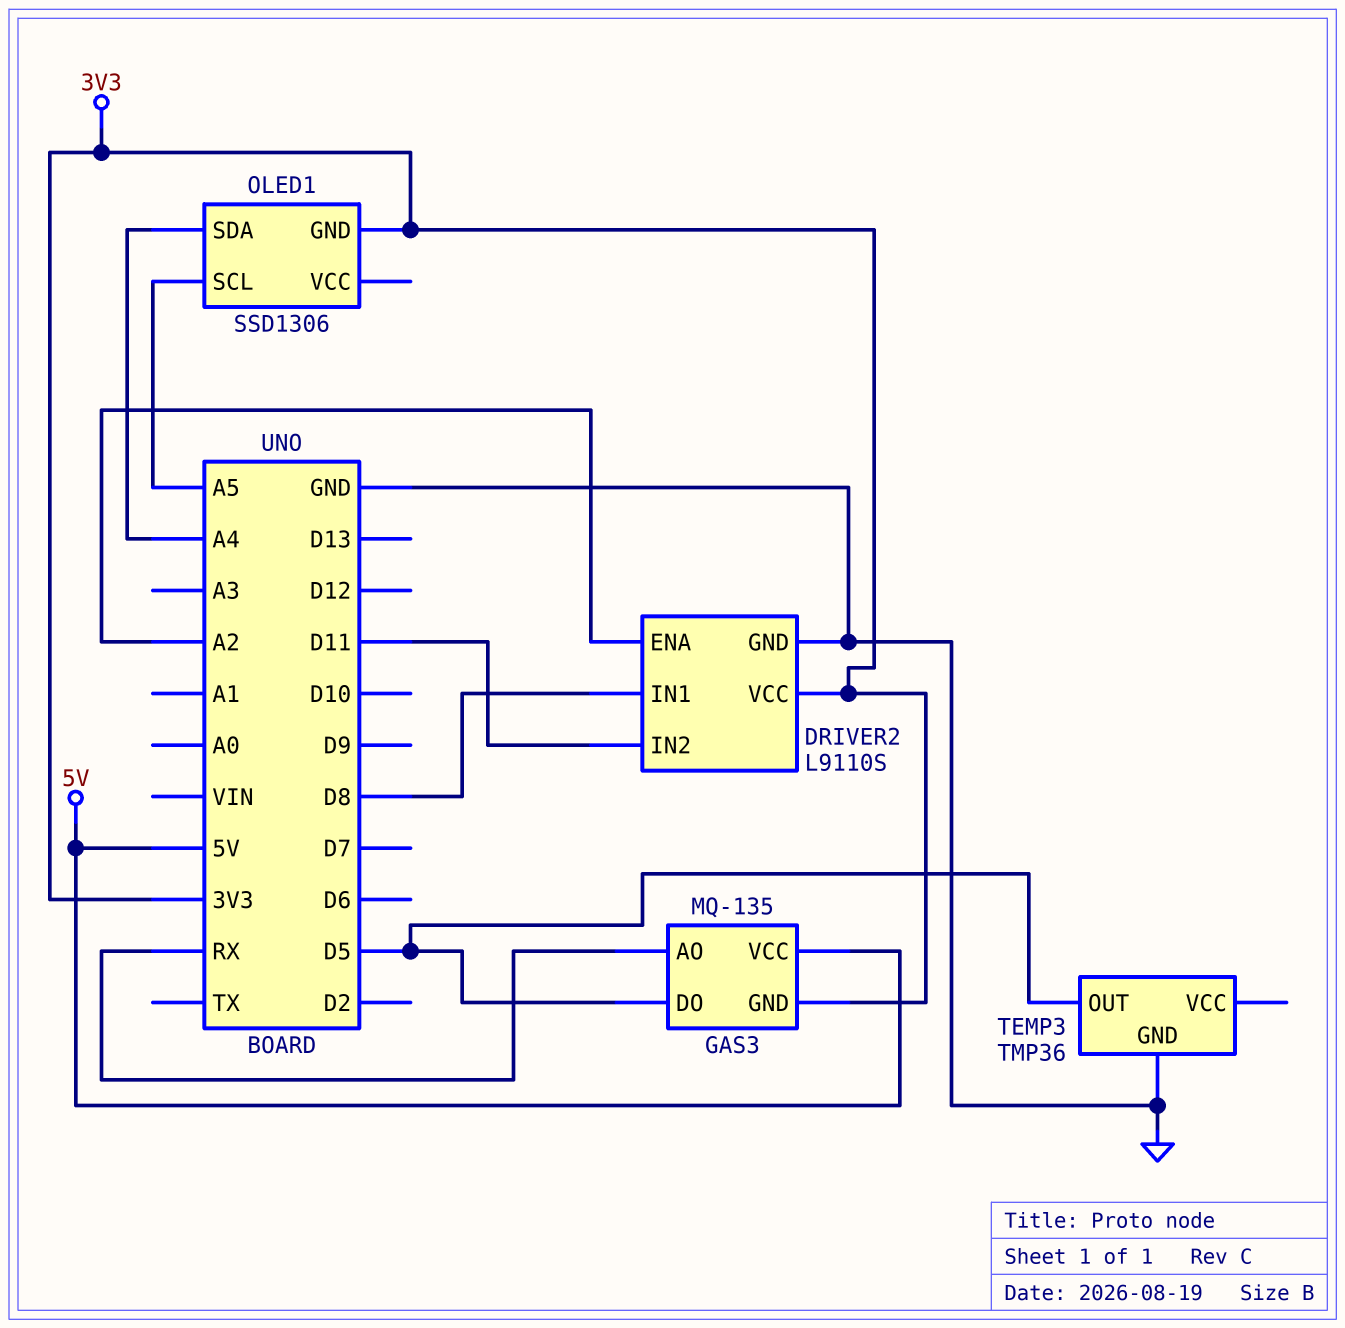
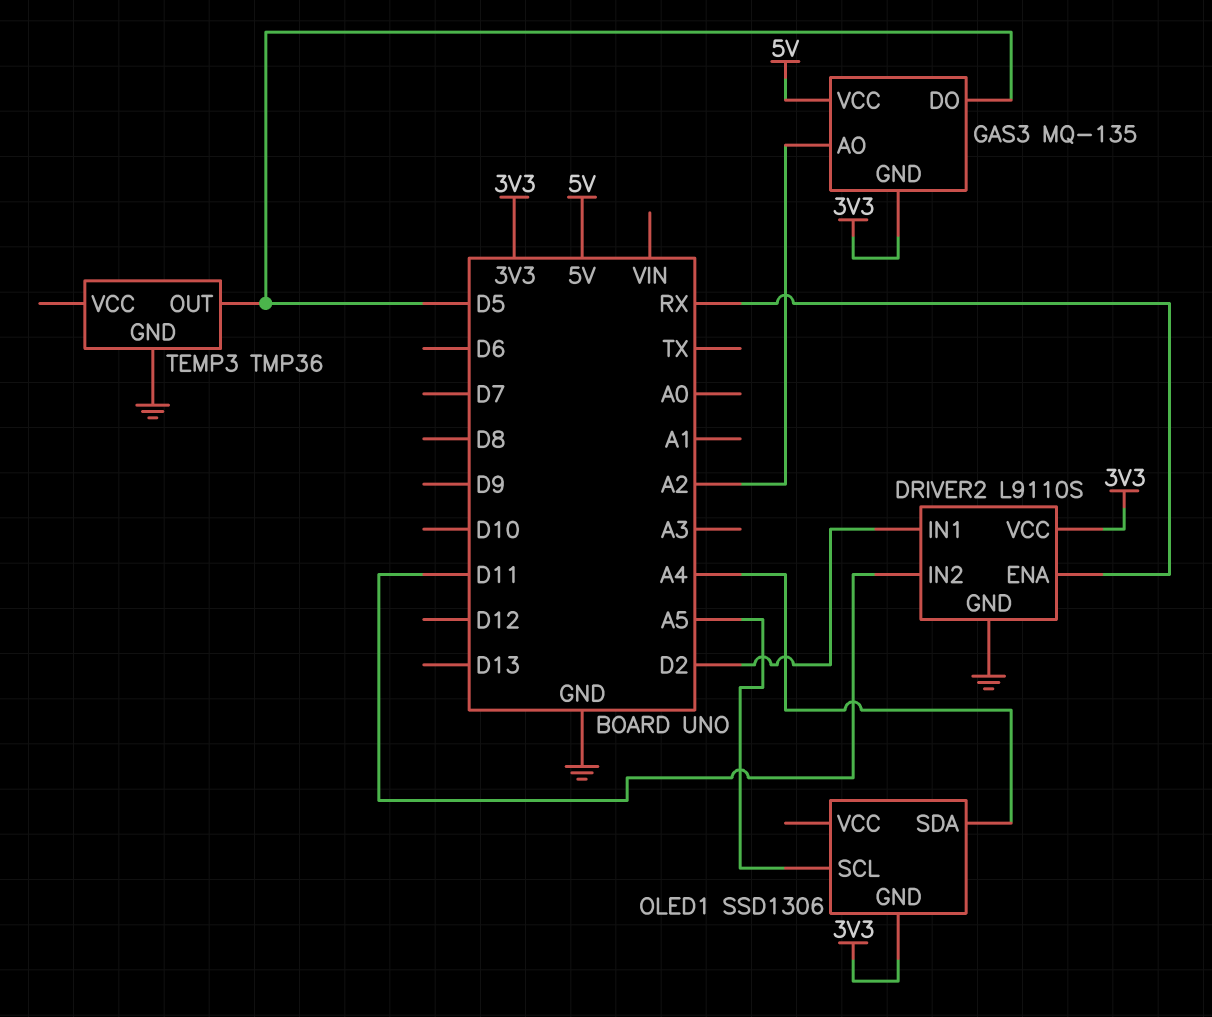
DRIVER2 pin ENA: A2 -> RX
DRIVER2 pin IN1: D8 -> D2
GAS3 pin AO: RX -> A2

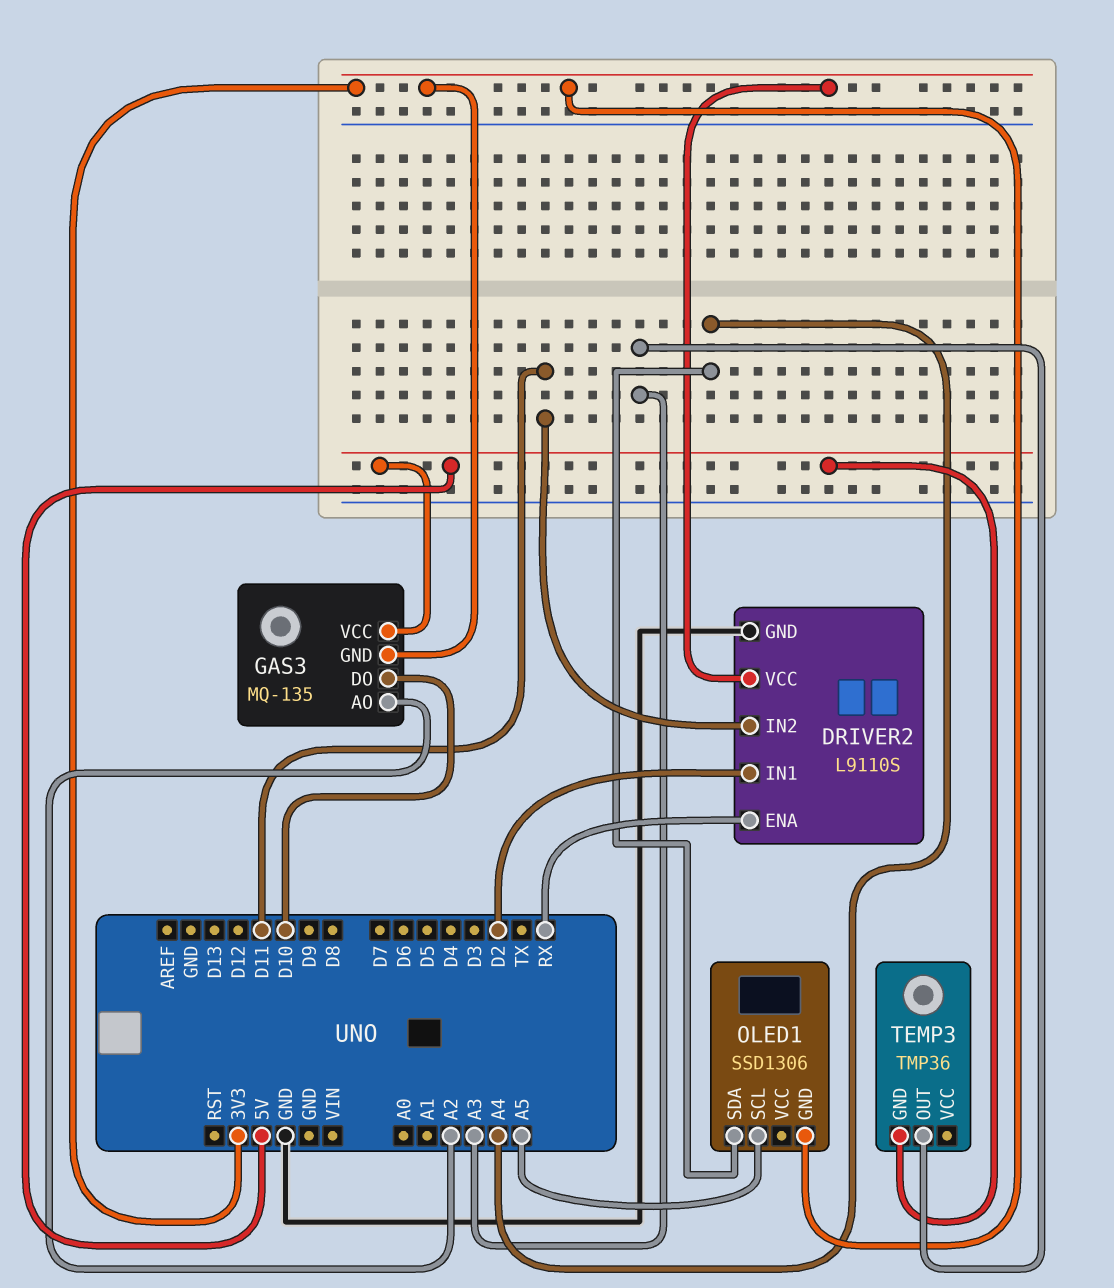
GAS3 pin DO: D5 -> D10
TEMP3 pin GND: GND -> 5V
TEMP3 pin OUT: D5 -> A3

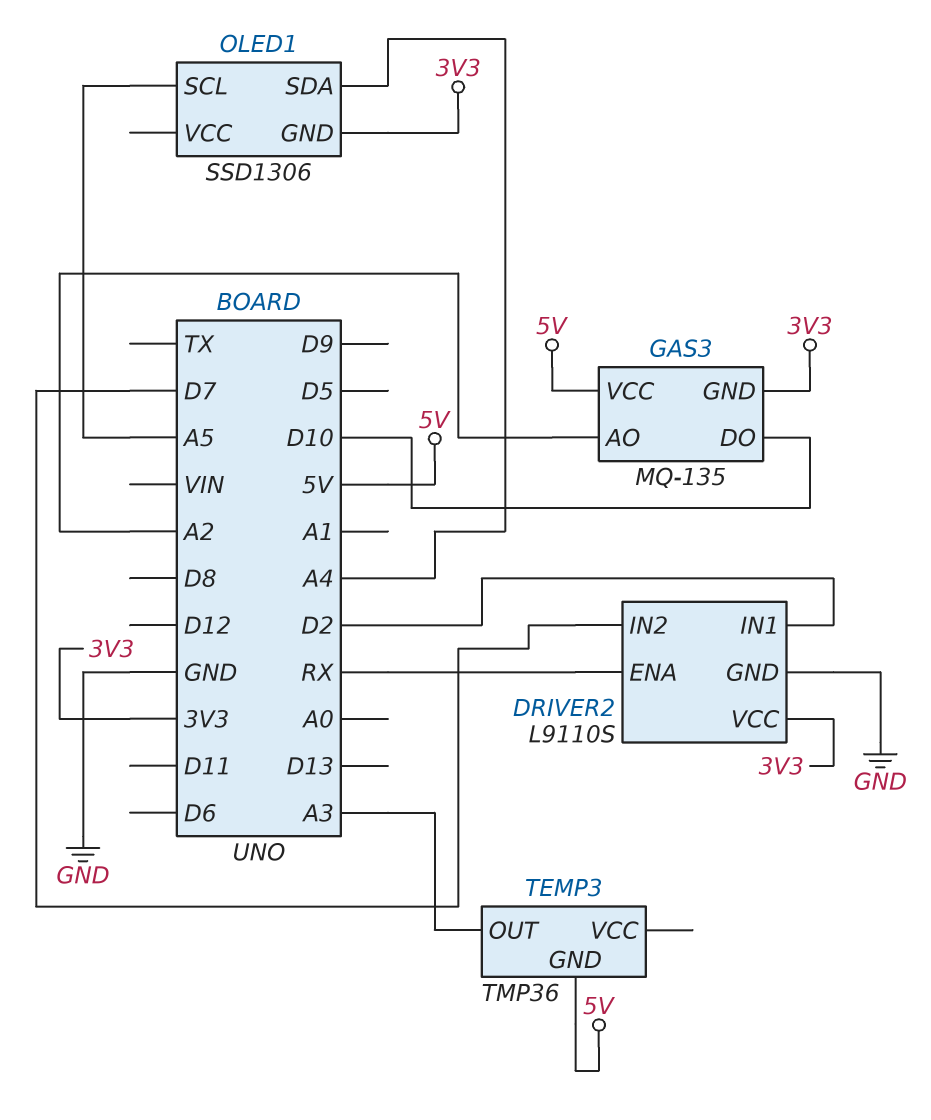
DRIVER2 pin IN2: D11 -> D7

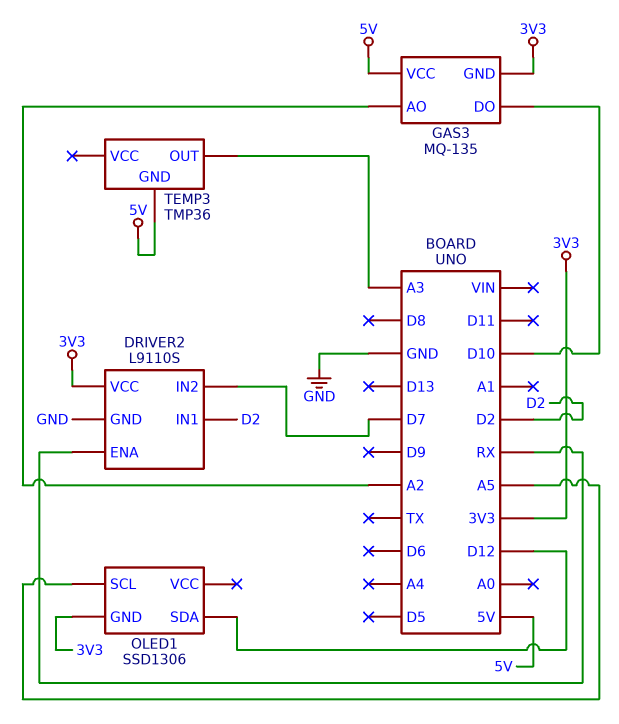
OLED1 pin SDA: A4 -> D12

